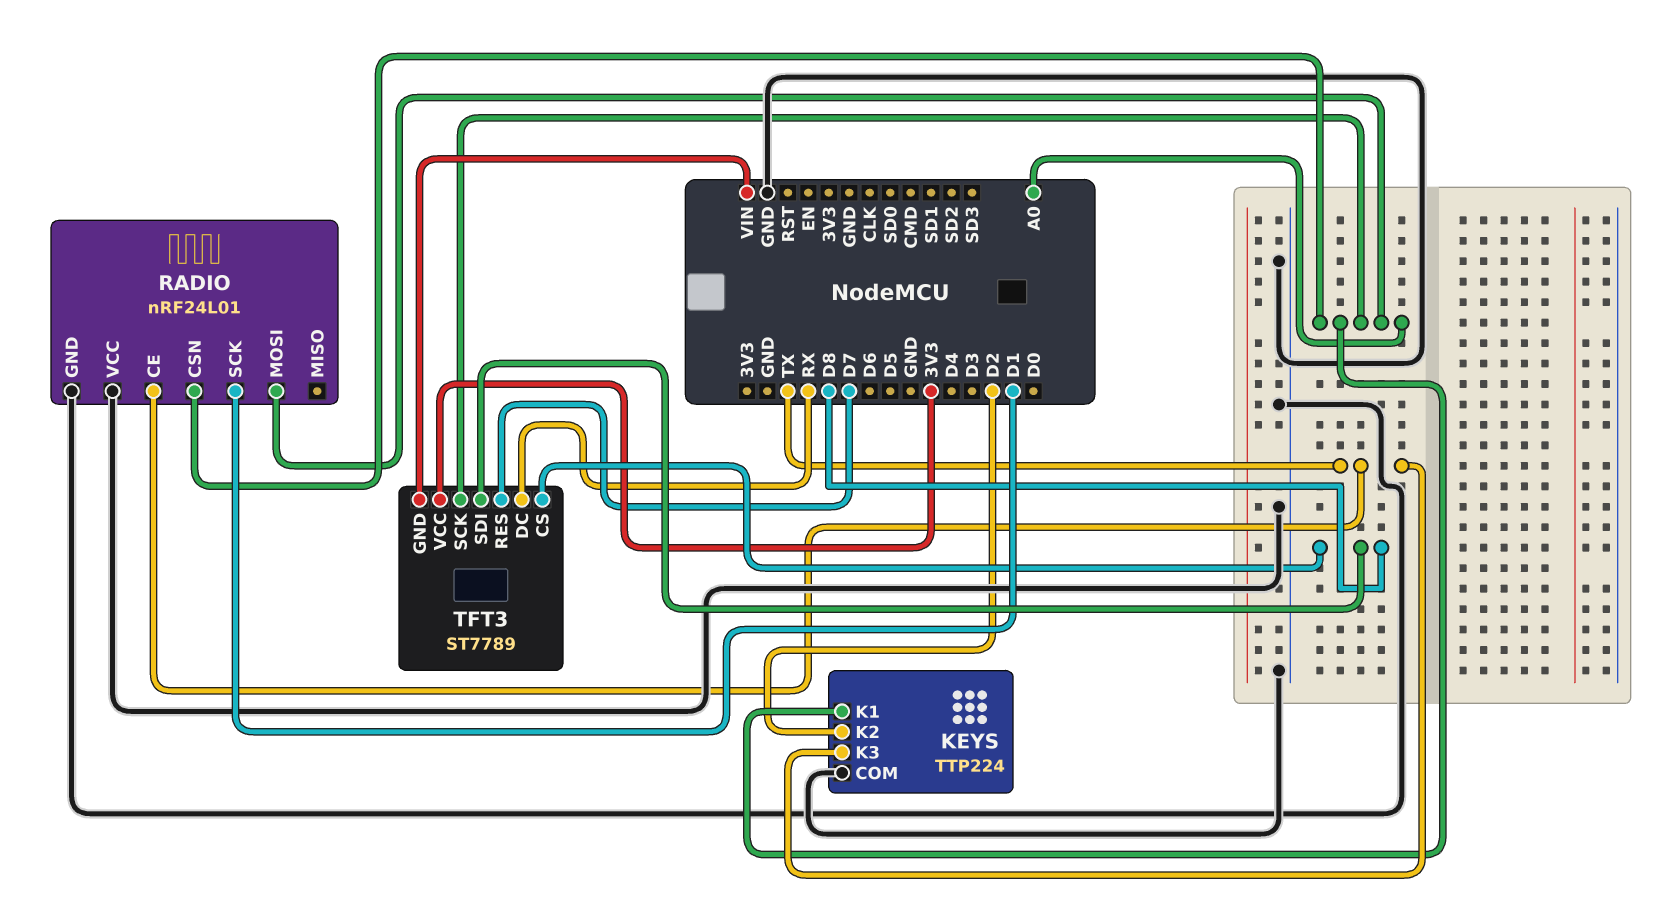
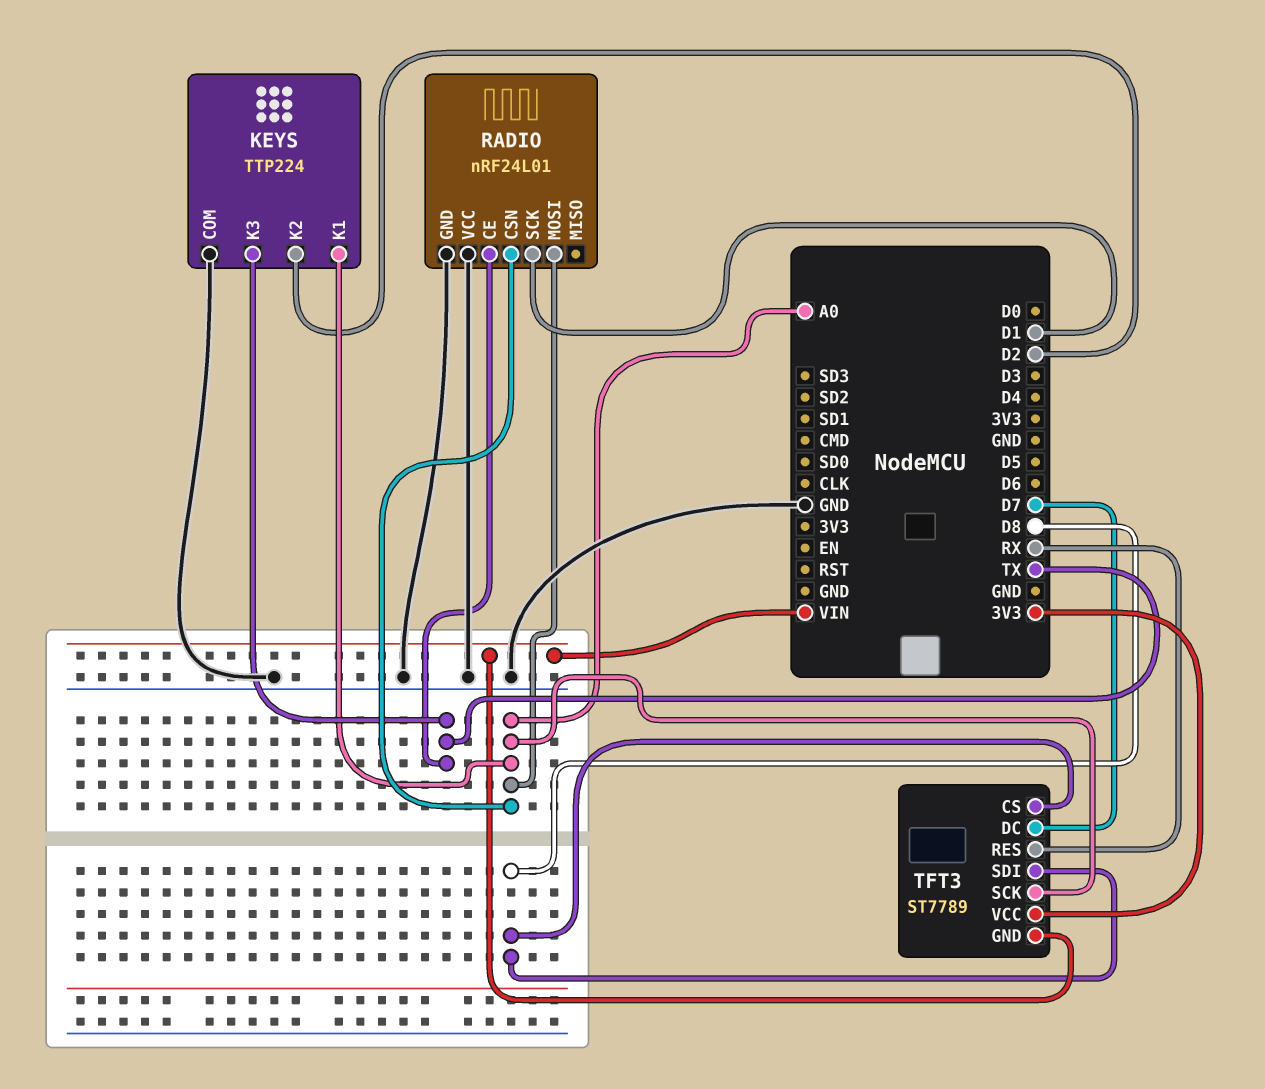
TFT3 pin DC: RX -> D7
TFT3 pin RES: D7 -> RX

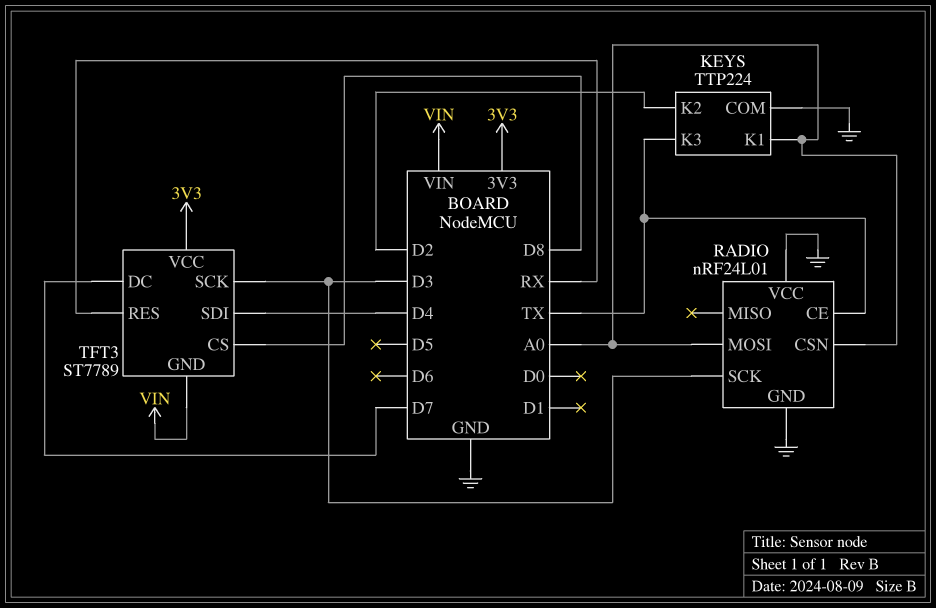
RADIO pin SCK: D1 -> D3
TFT3 pin SCK: A0 -> D3
TFT3 pin SDI: D8 -> D4

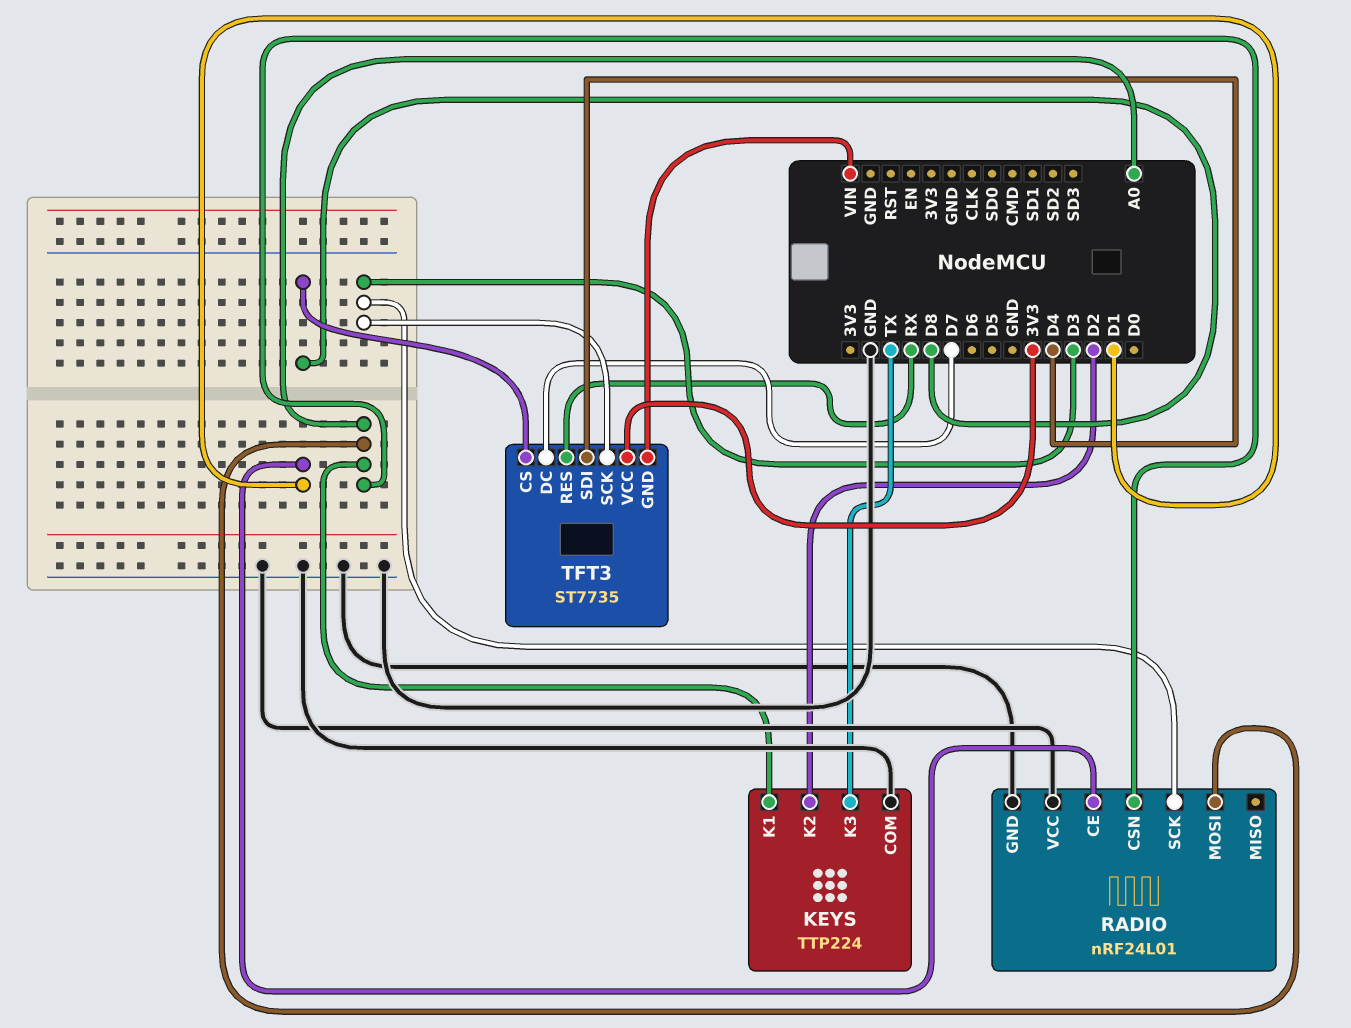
RADIO pin CE: TX -> D1
TFT3: ST7789 -> ST7735

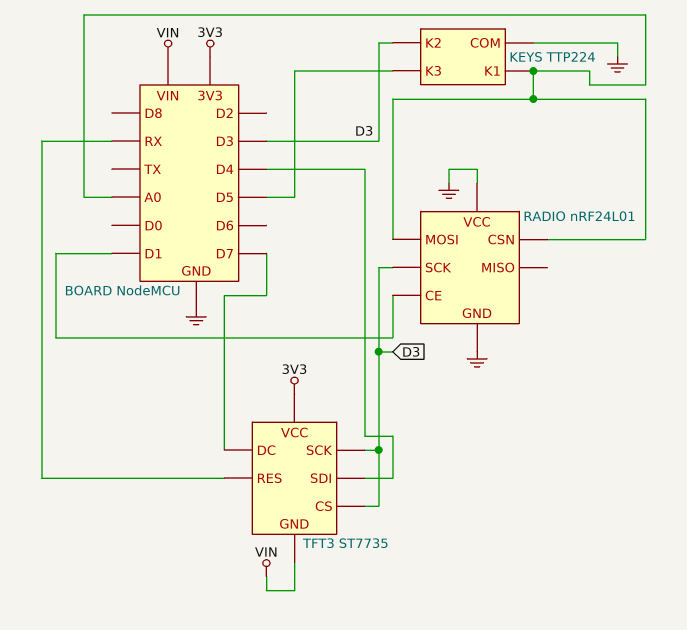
KEYS pin K2: D2 -> D3
KEYS pin K3: TX -> D5
TFT3 pin CS: D8 -> D3

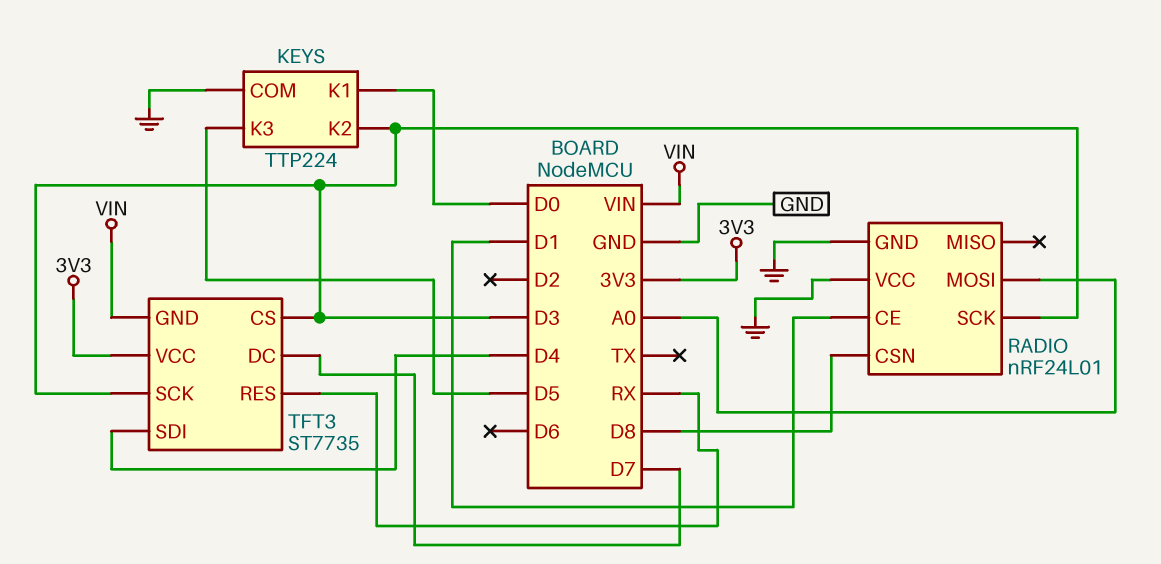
KEYS pin K1: A0 -> D0
RADIO pin CSN: A0 -> D8

